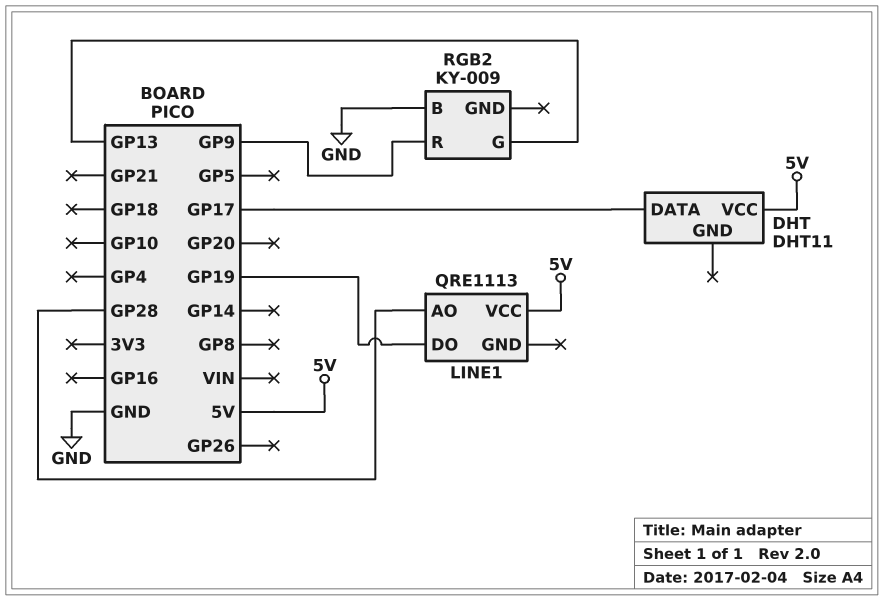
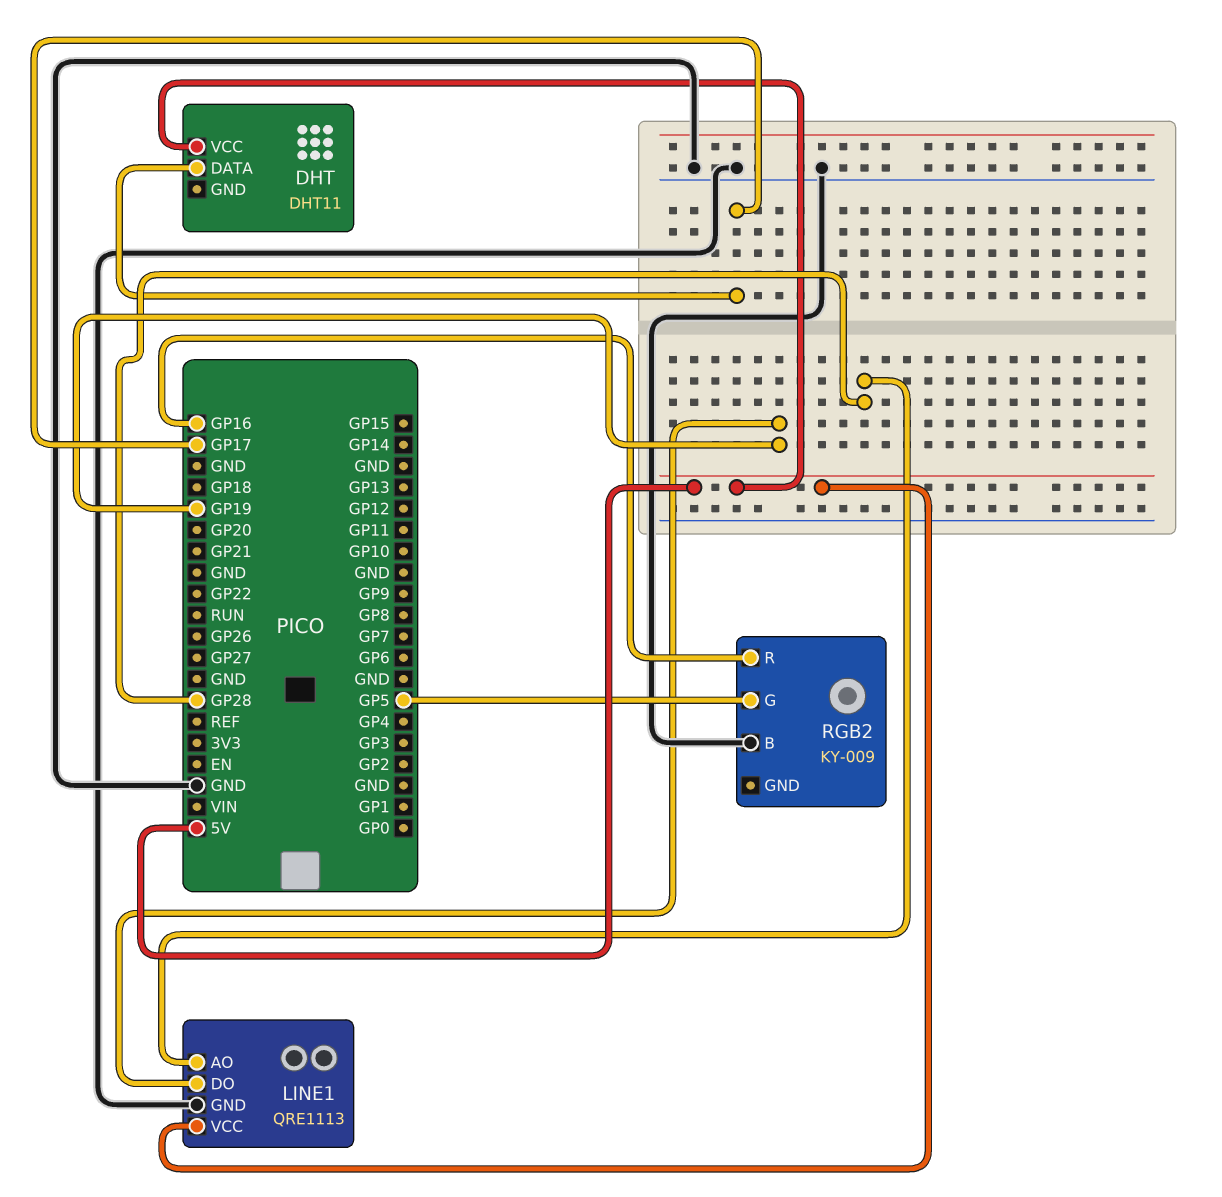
LINE1 pin GND: none -> GND
RGB2 pin G: GP13 -> GP5
RGB2 pin R: GP9 -> GP16

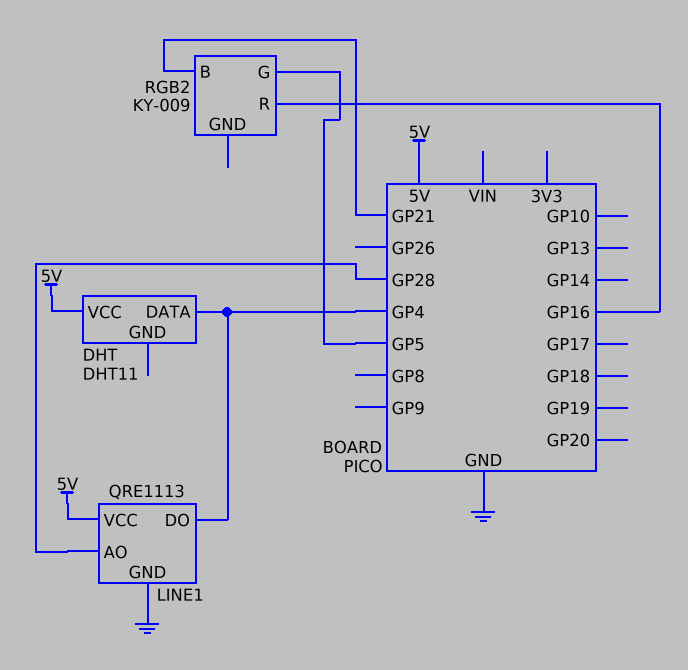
DHT pin DATA: GP17 -> GP4
LINE1 pin DO: GP19 -> GP4
RGB2 pin B: GND -> GP21

